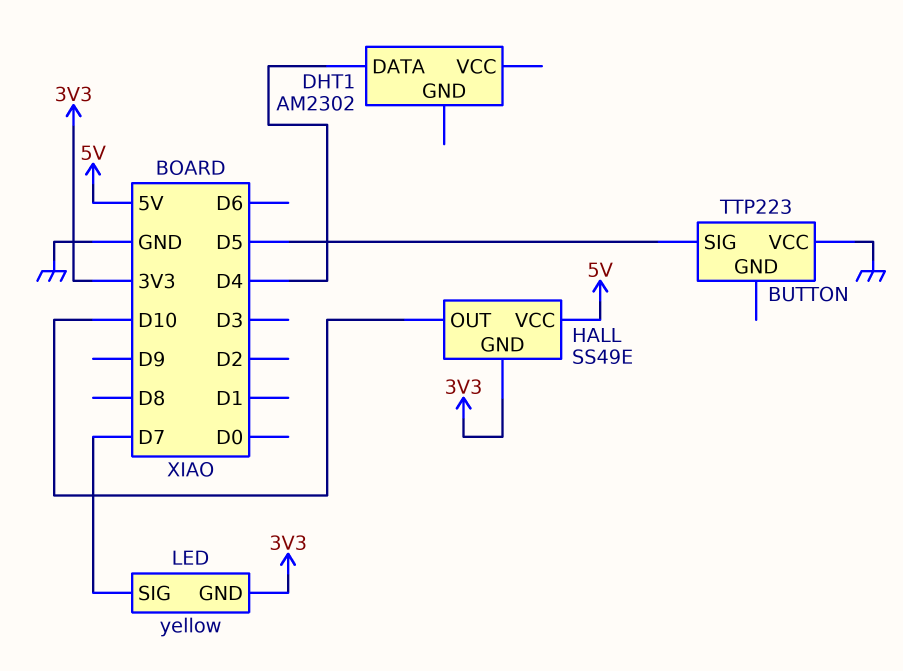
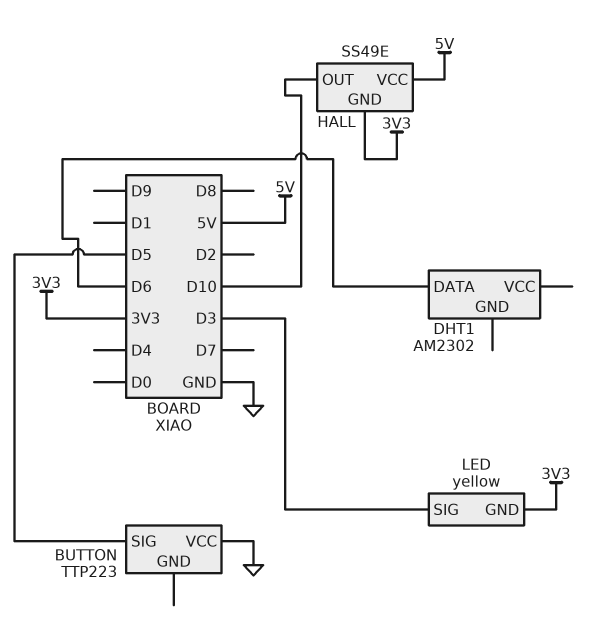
DHT1 pin DATA: D4 -> D6
LED pin SIG: D7 -> D3

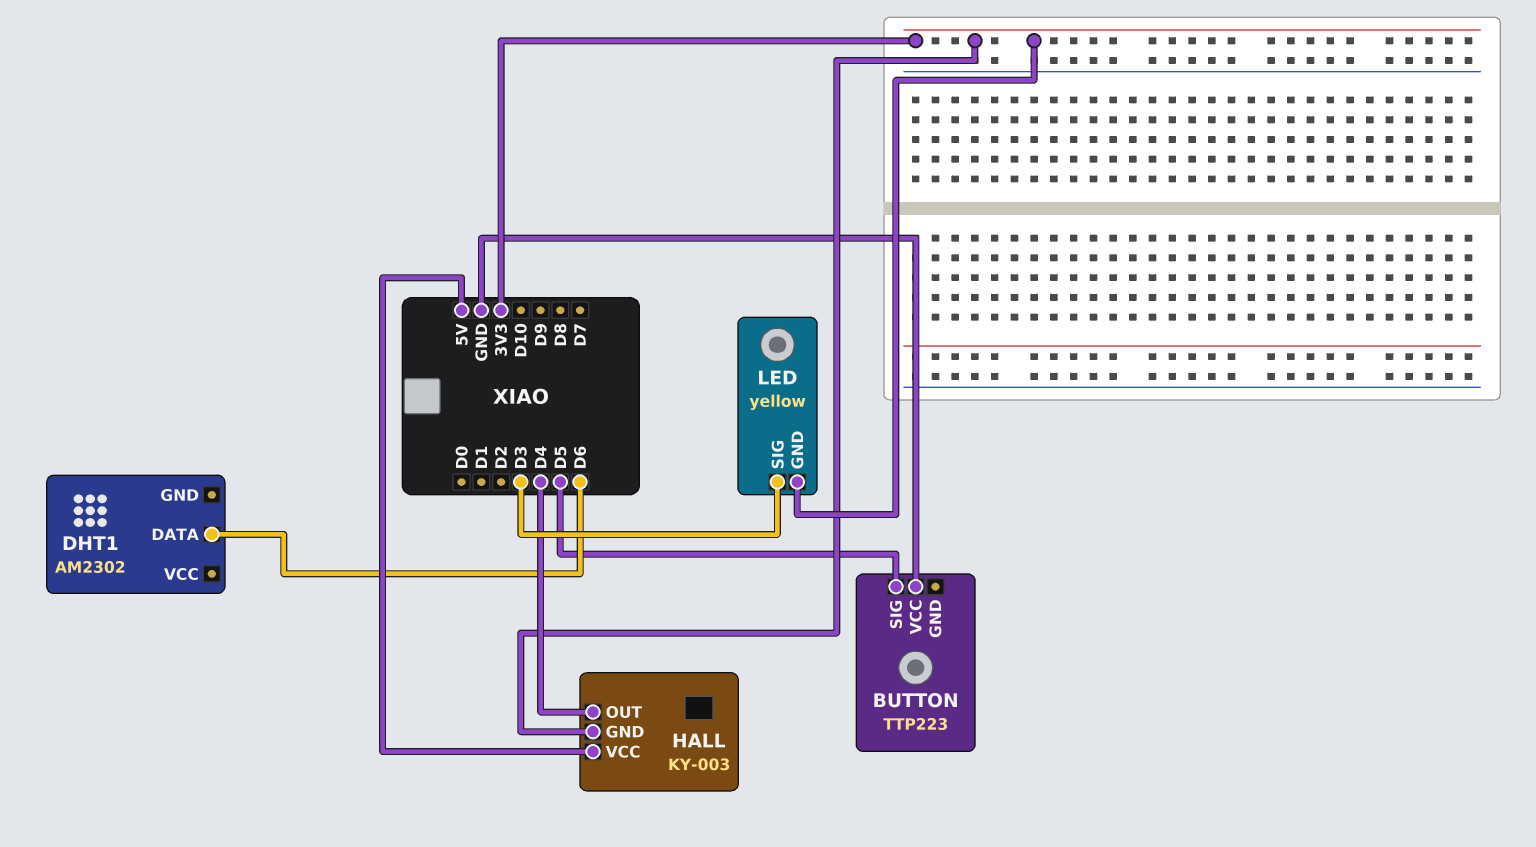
HALL: SS49E -> KY-003
HALL pin OUT: D10 -> D4

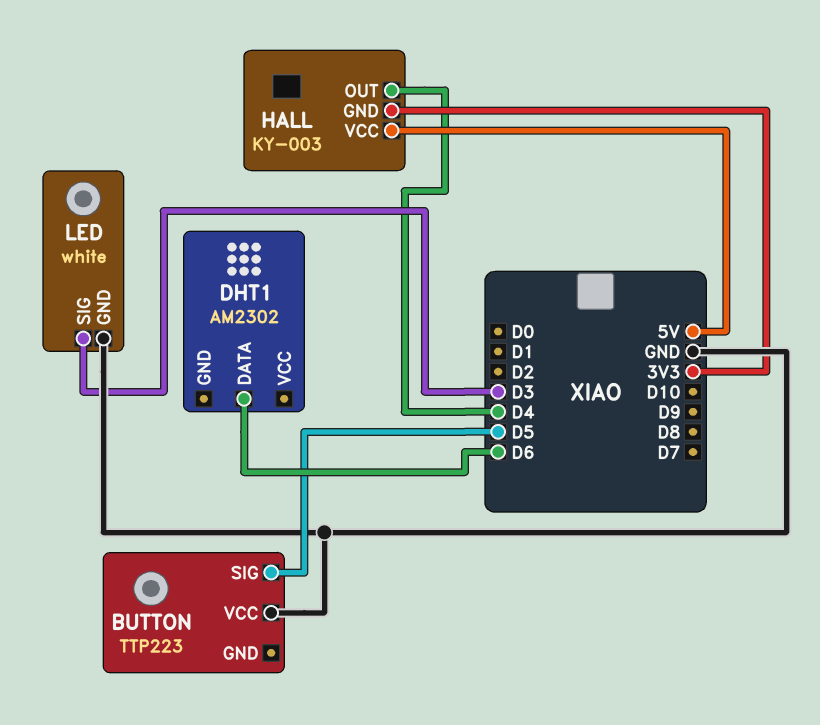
LED: yellow -> white
LED pin GND: 3V3 -> GND

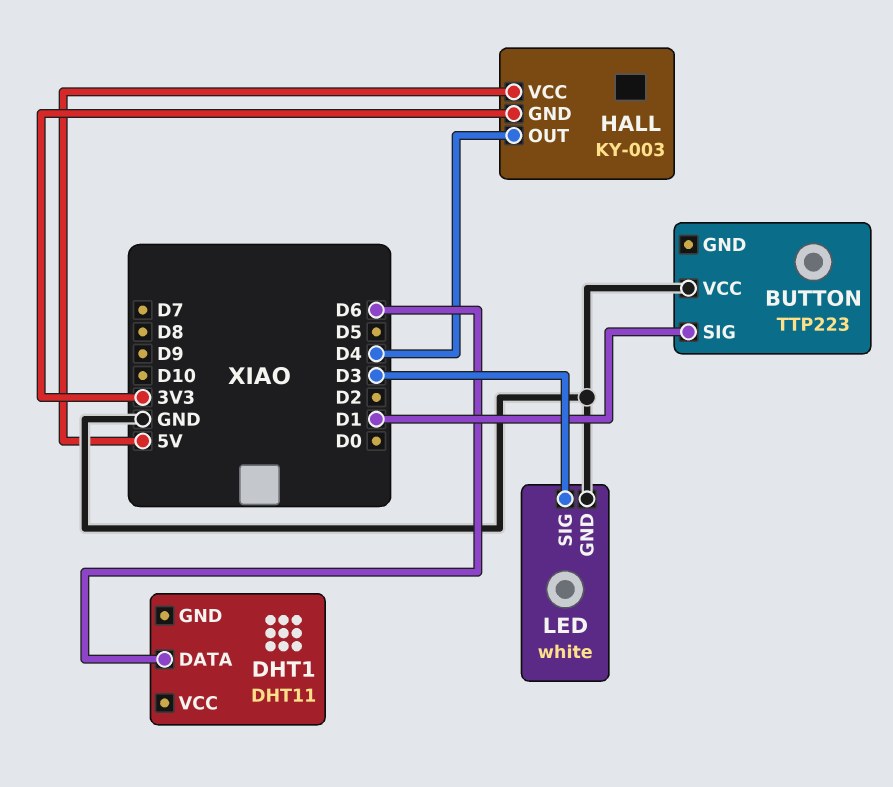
BUTTON pin SIG: D5 -> D1
DHT1: AM2302 -> DHT11

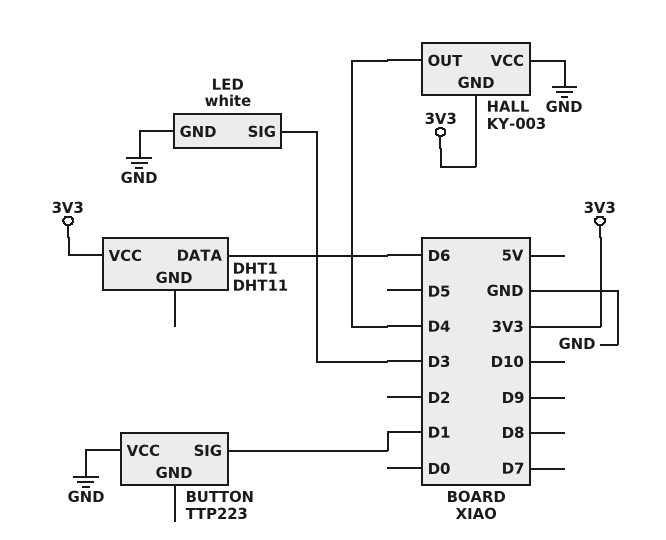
DHT1 pin VCC: none -> 3V3
HALL pin VCC: 5V -> GND

